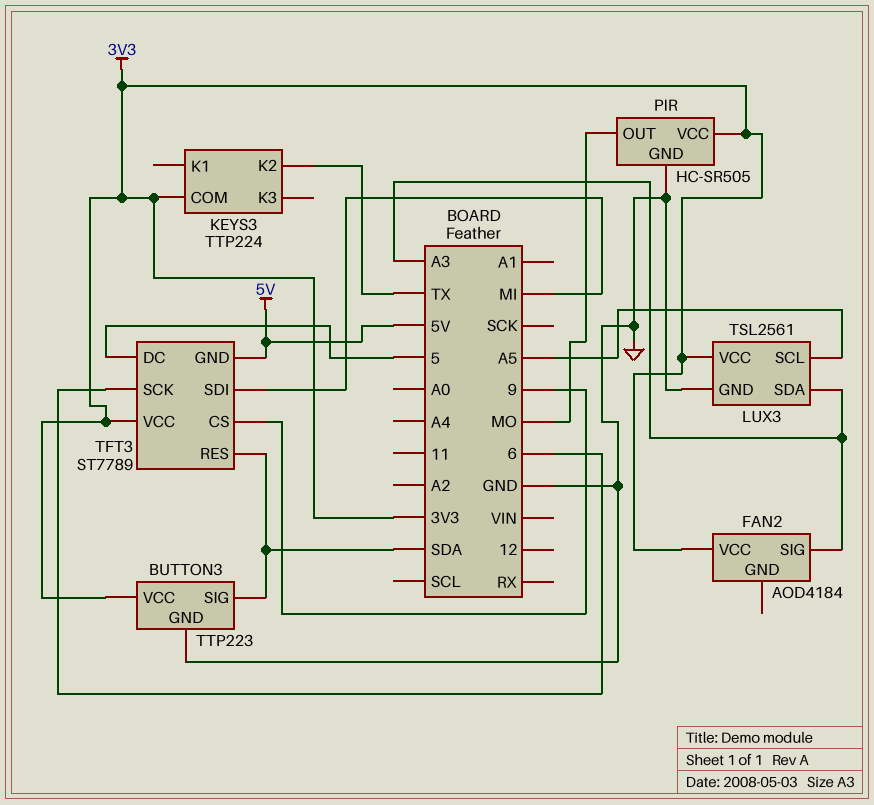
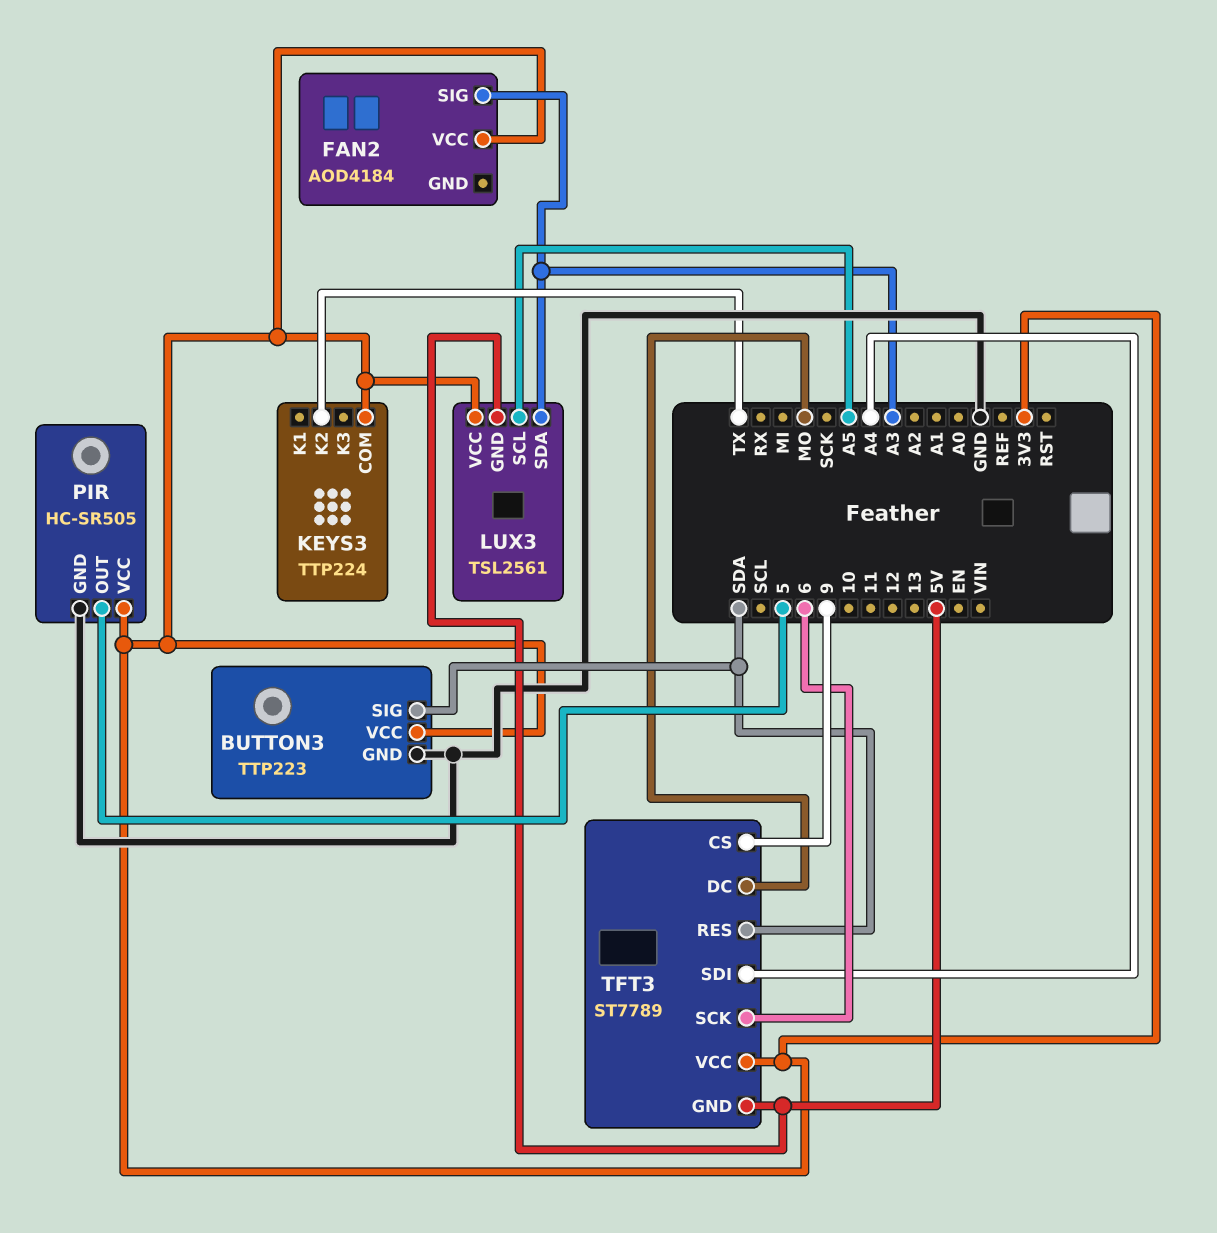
LUX3 pin GND: GND -> 5V
PIR pin OUT: MO -> 5
TFT3 pin DC: 5 -> MO
TFT3 pin SDI: MI -> A4

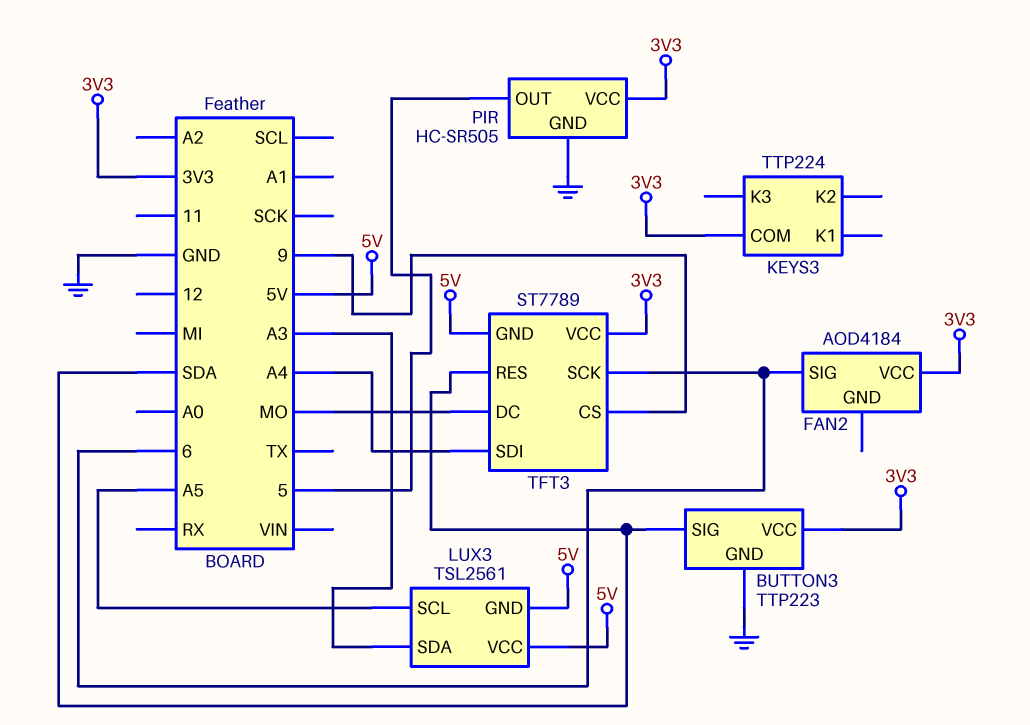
FAN2 pin SIG: A3 -> 6
KEYS3 pin K2: TX -> none
LUX3 pin VCC: 3V3 -> 5V

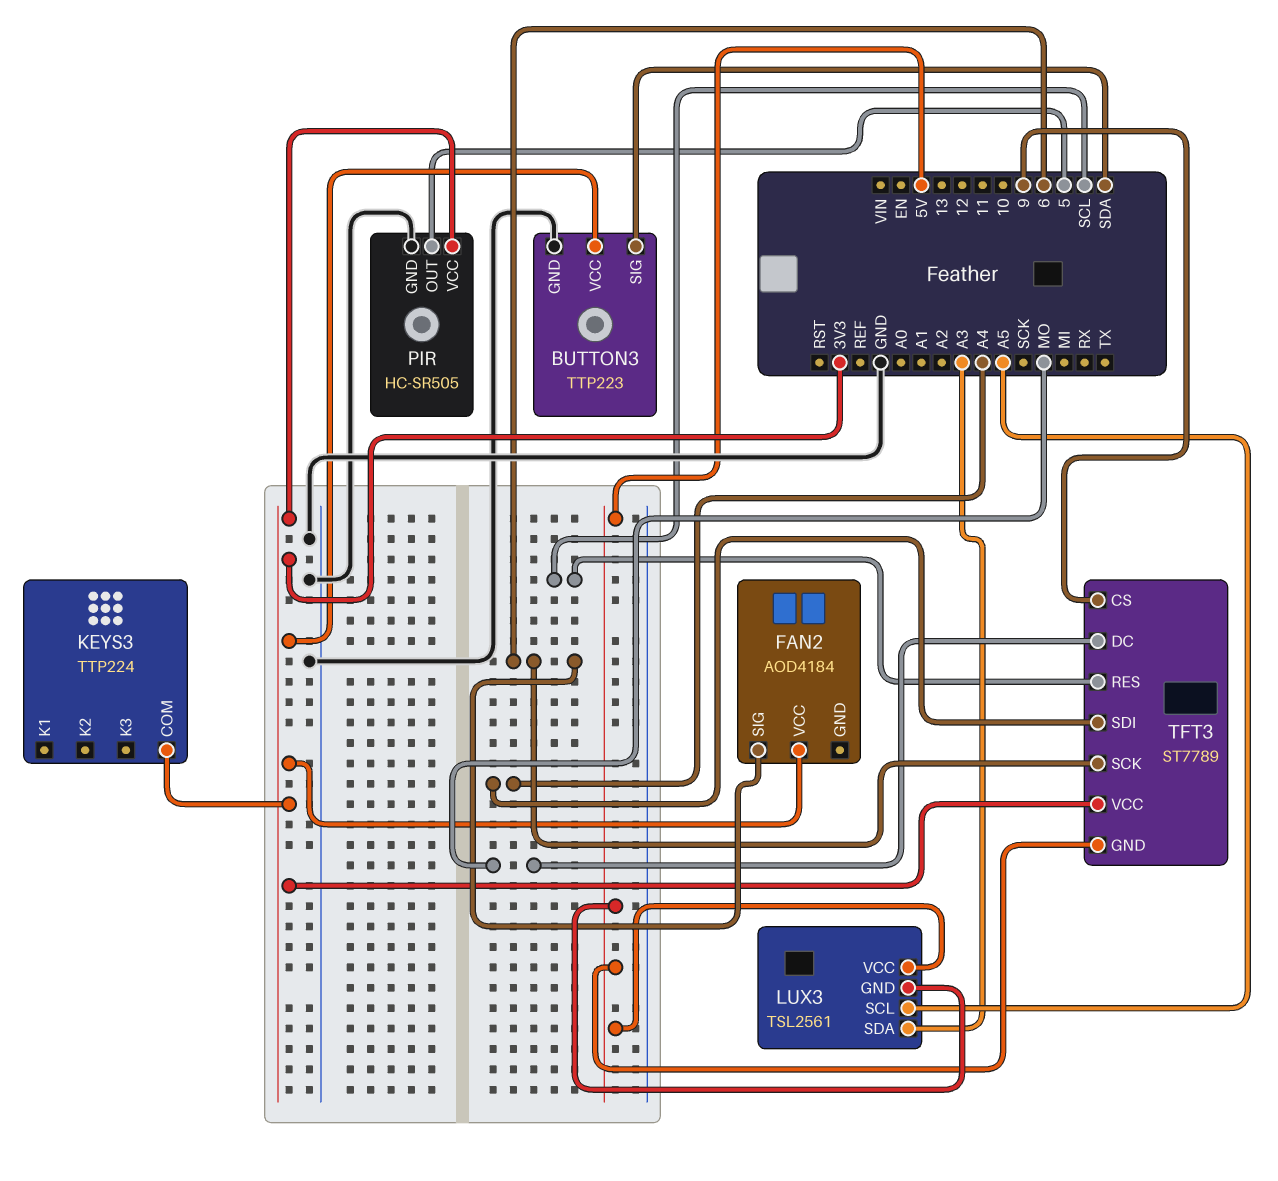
TFT3 pin RES: SDA -> SCL

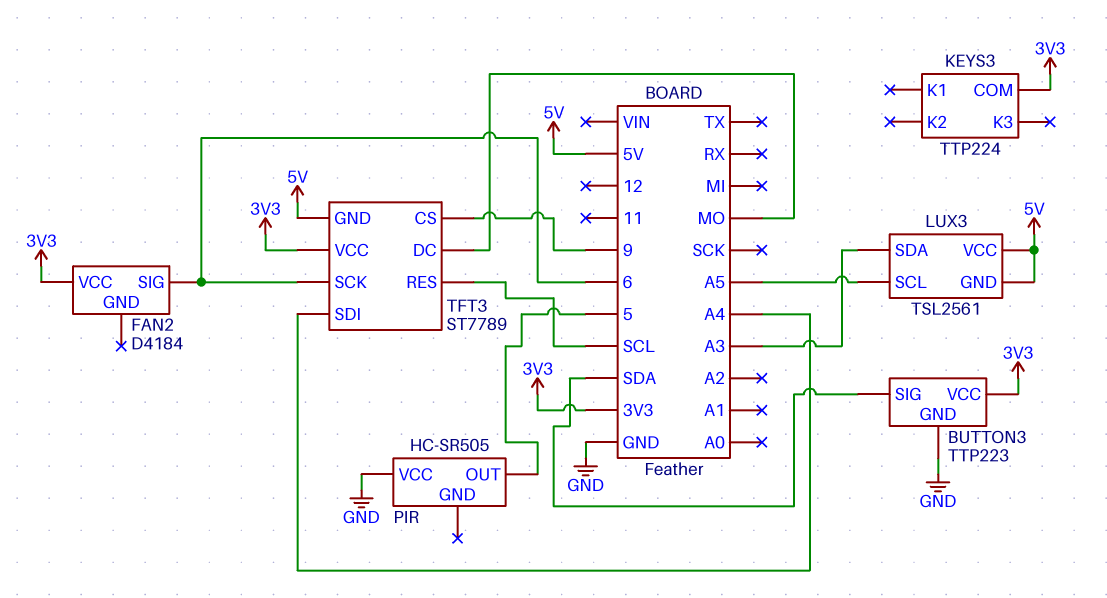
FAN2: AOD4184 -> D4184
PIR pin GND: GND -> none
PIR pin VCC: 3V3 -> GND

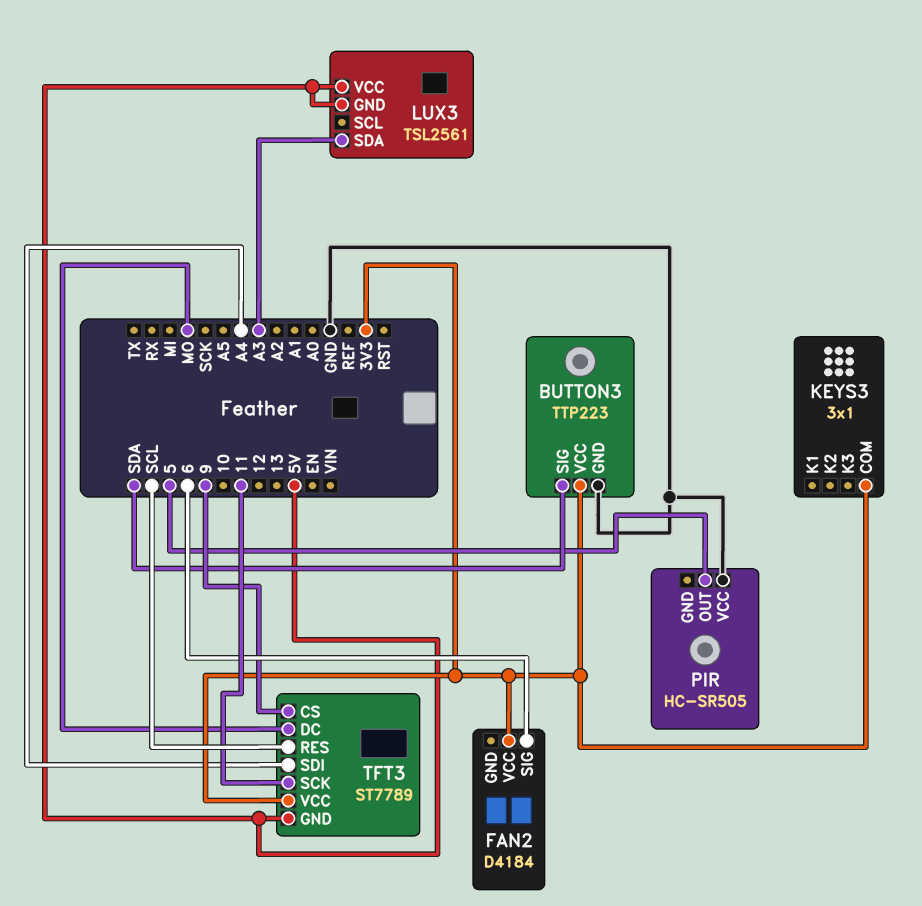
KEYS3: TTP224 -> 3x1
LUX3 pin SCL: A5 -> none
TFT3 pin SCK: 6 -> 11

